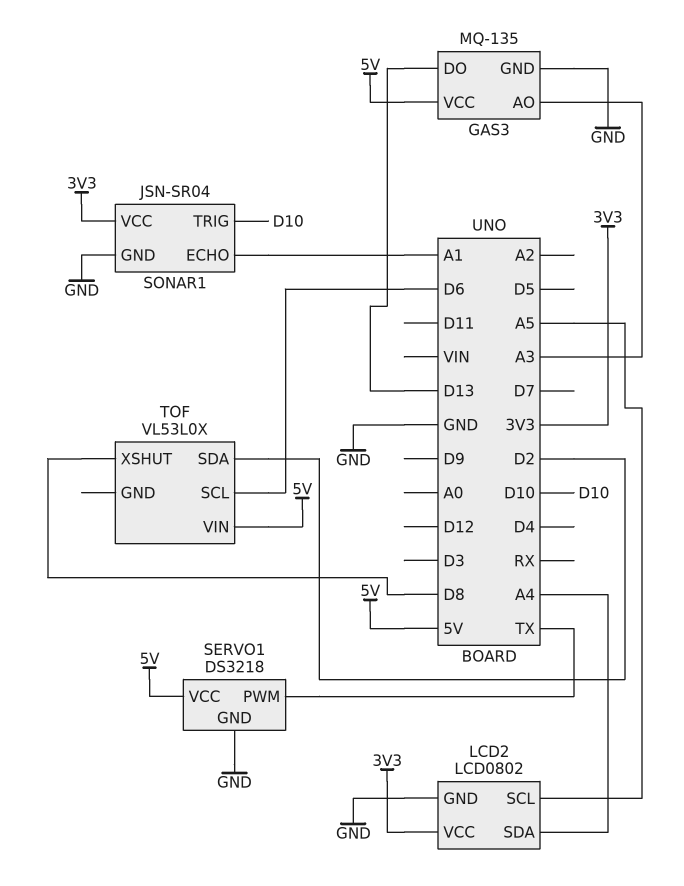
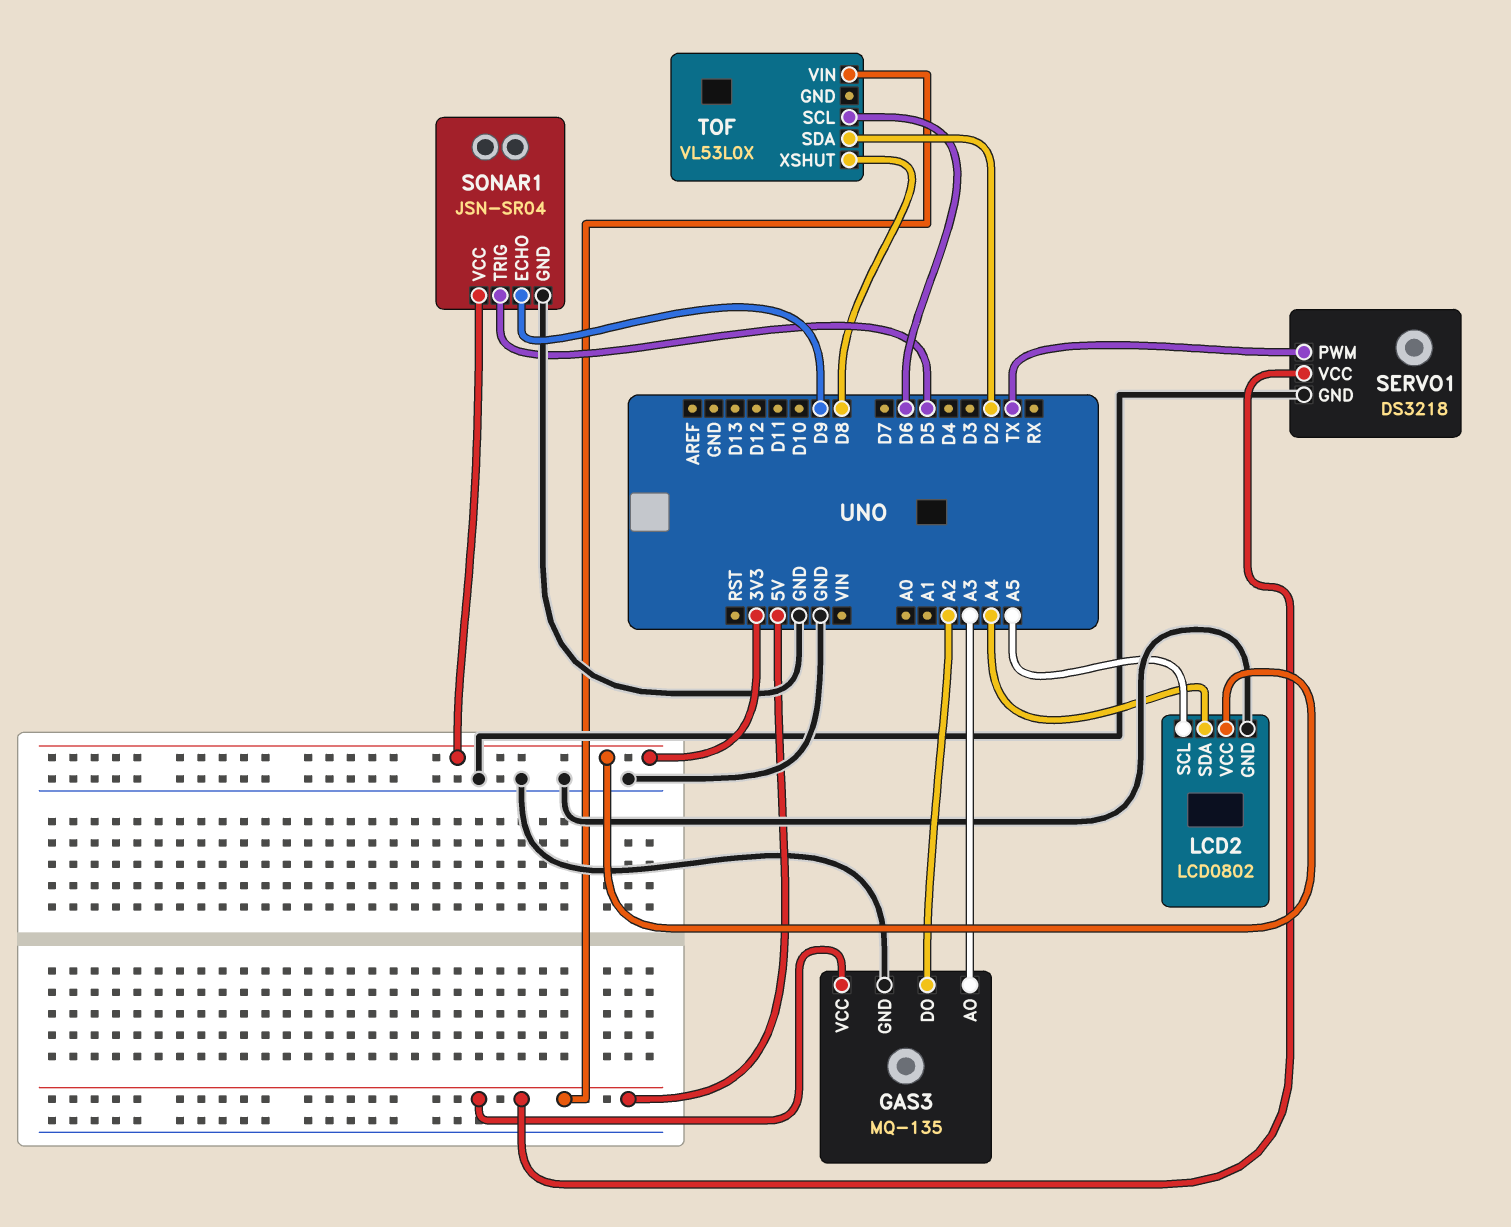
GAS3 pin DO: D13 -> A2
SONAR1 pin ECHO: A1 -> D9
SONAR1 pin TRIG: D10 -> D5

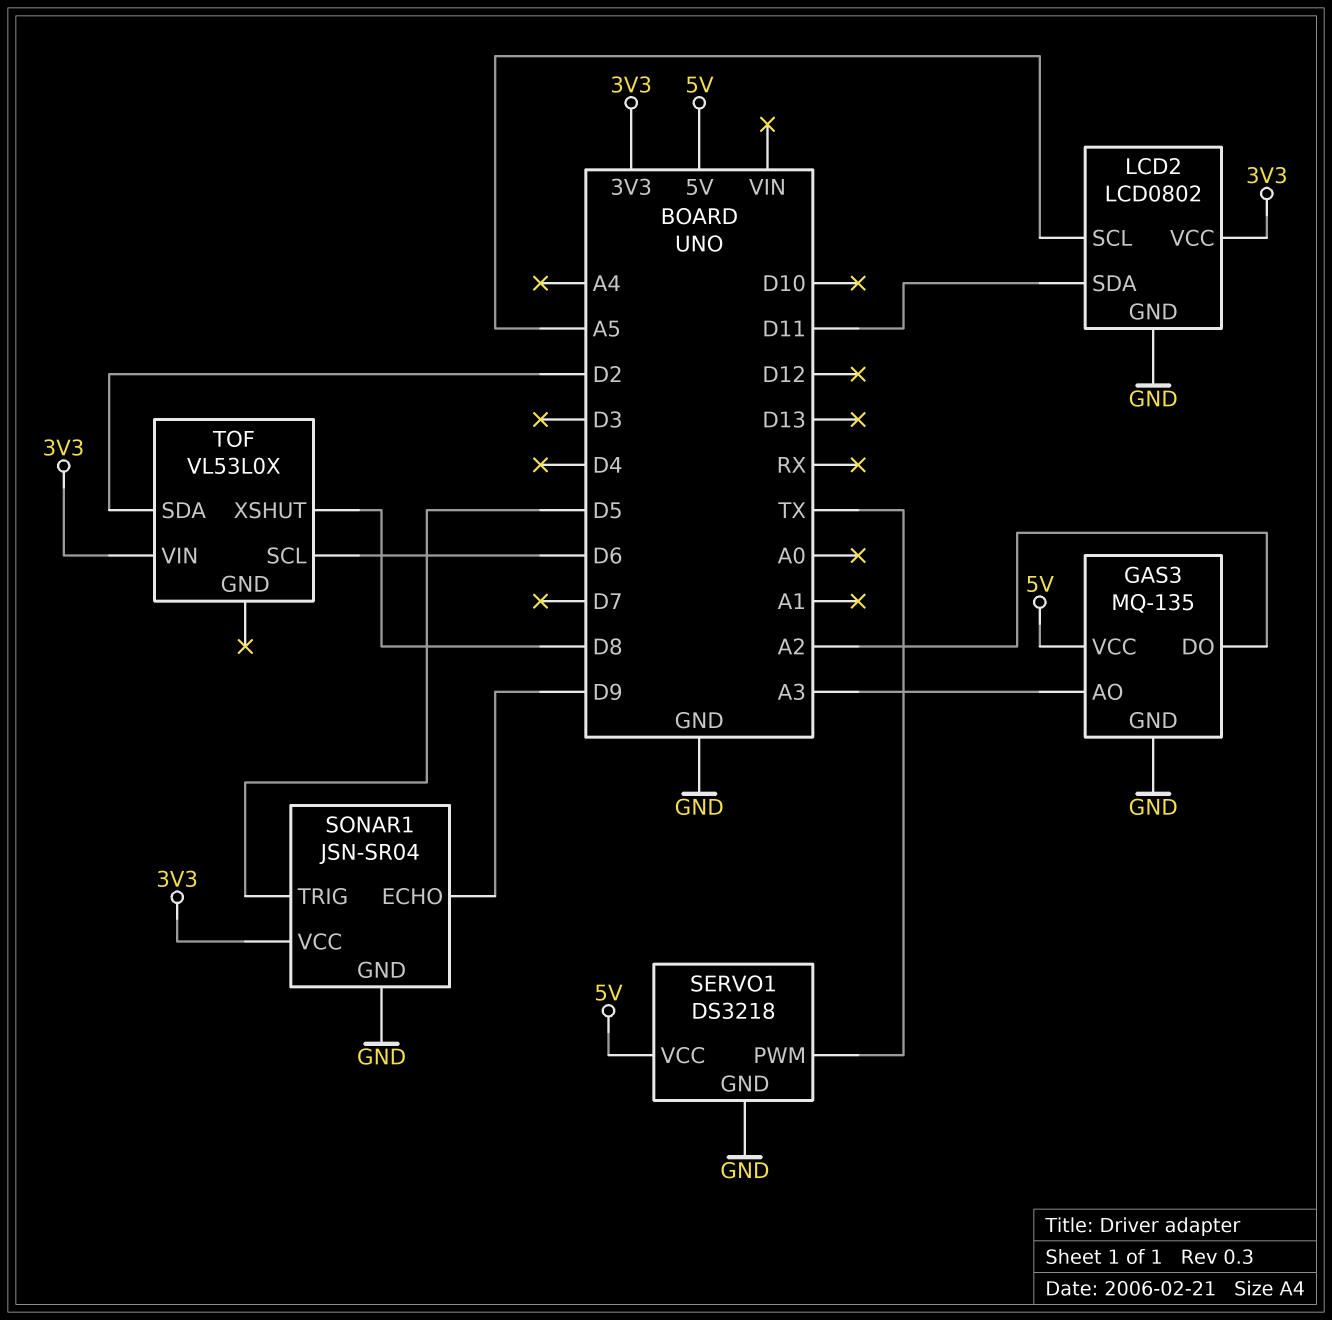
LCD2 pin SDA: A4 -> D11
TOF pin VIN: 5V -> 3V3

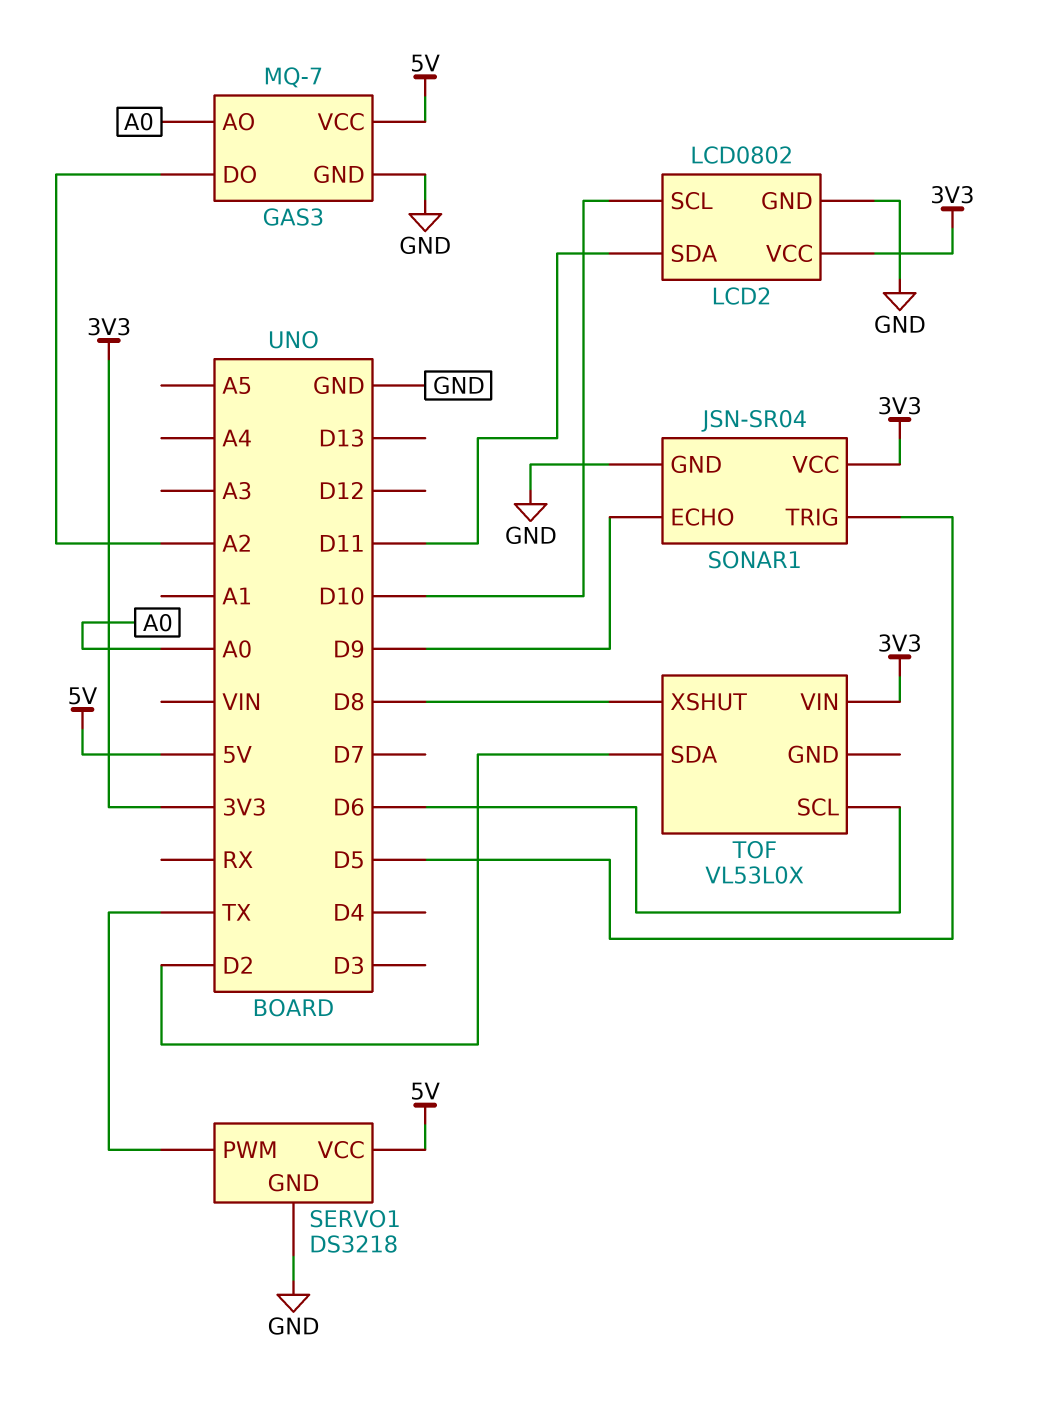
GAS3: MQ-135 -> MQ-7
GAS3 pin AO: A3 -> A0
LCD2 pin SCL: A5 -> D10

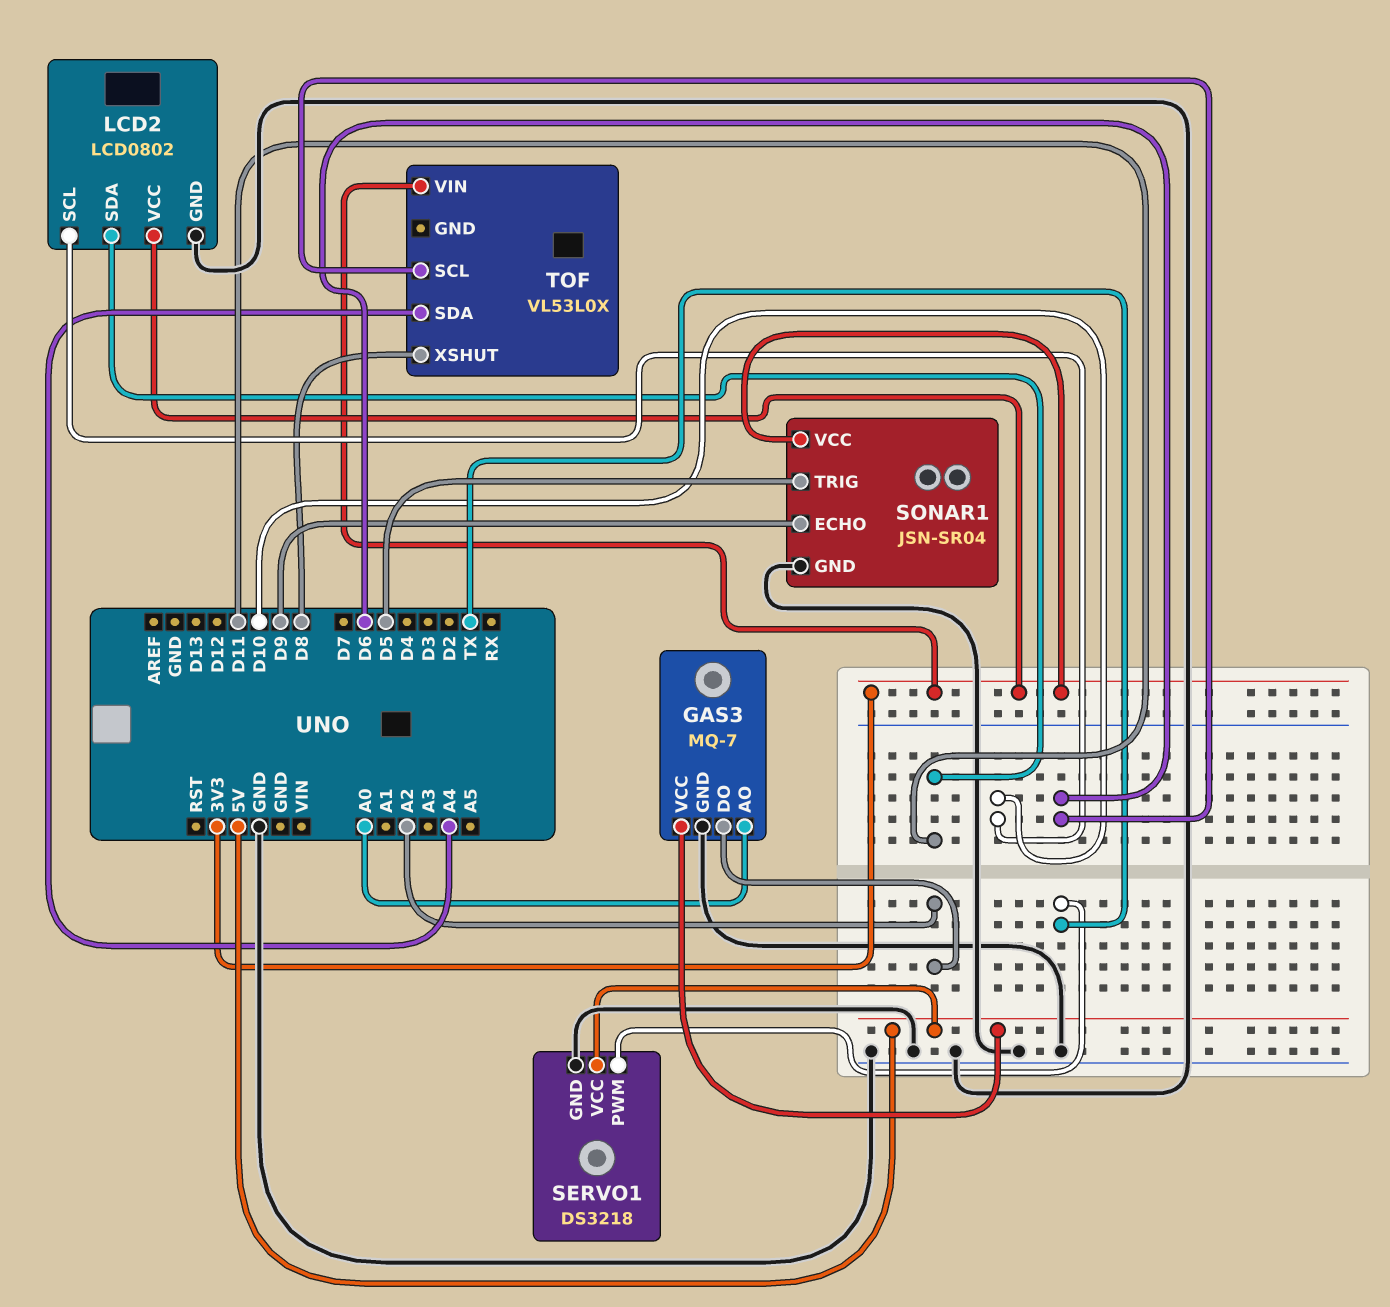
TOF pin SDA: D2 -> A4

